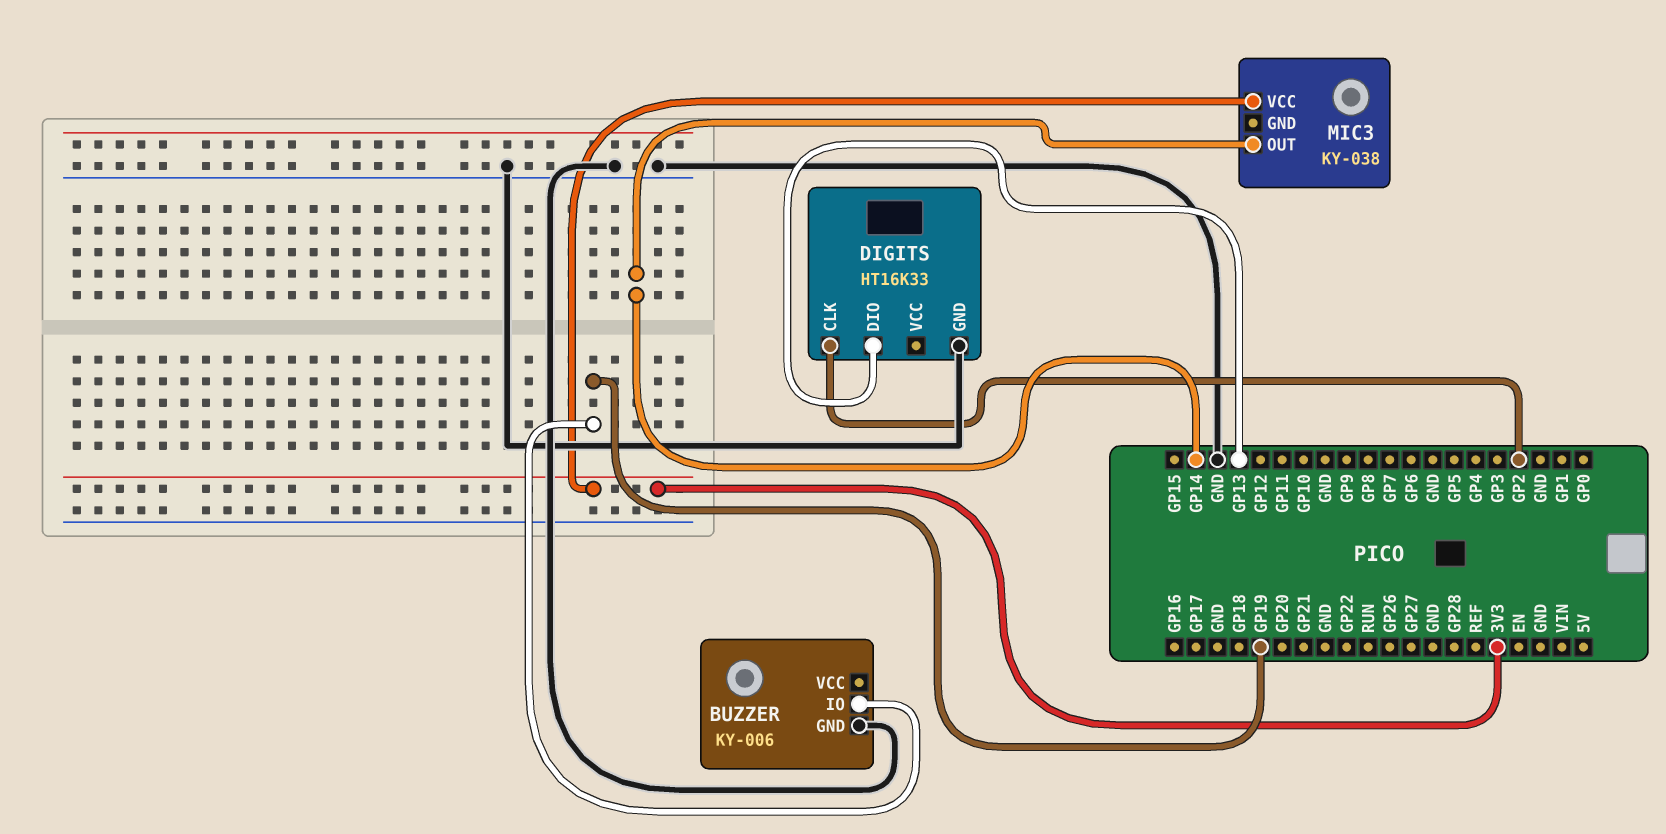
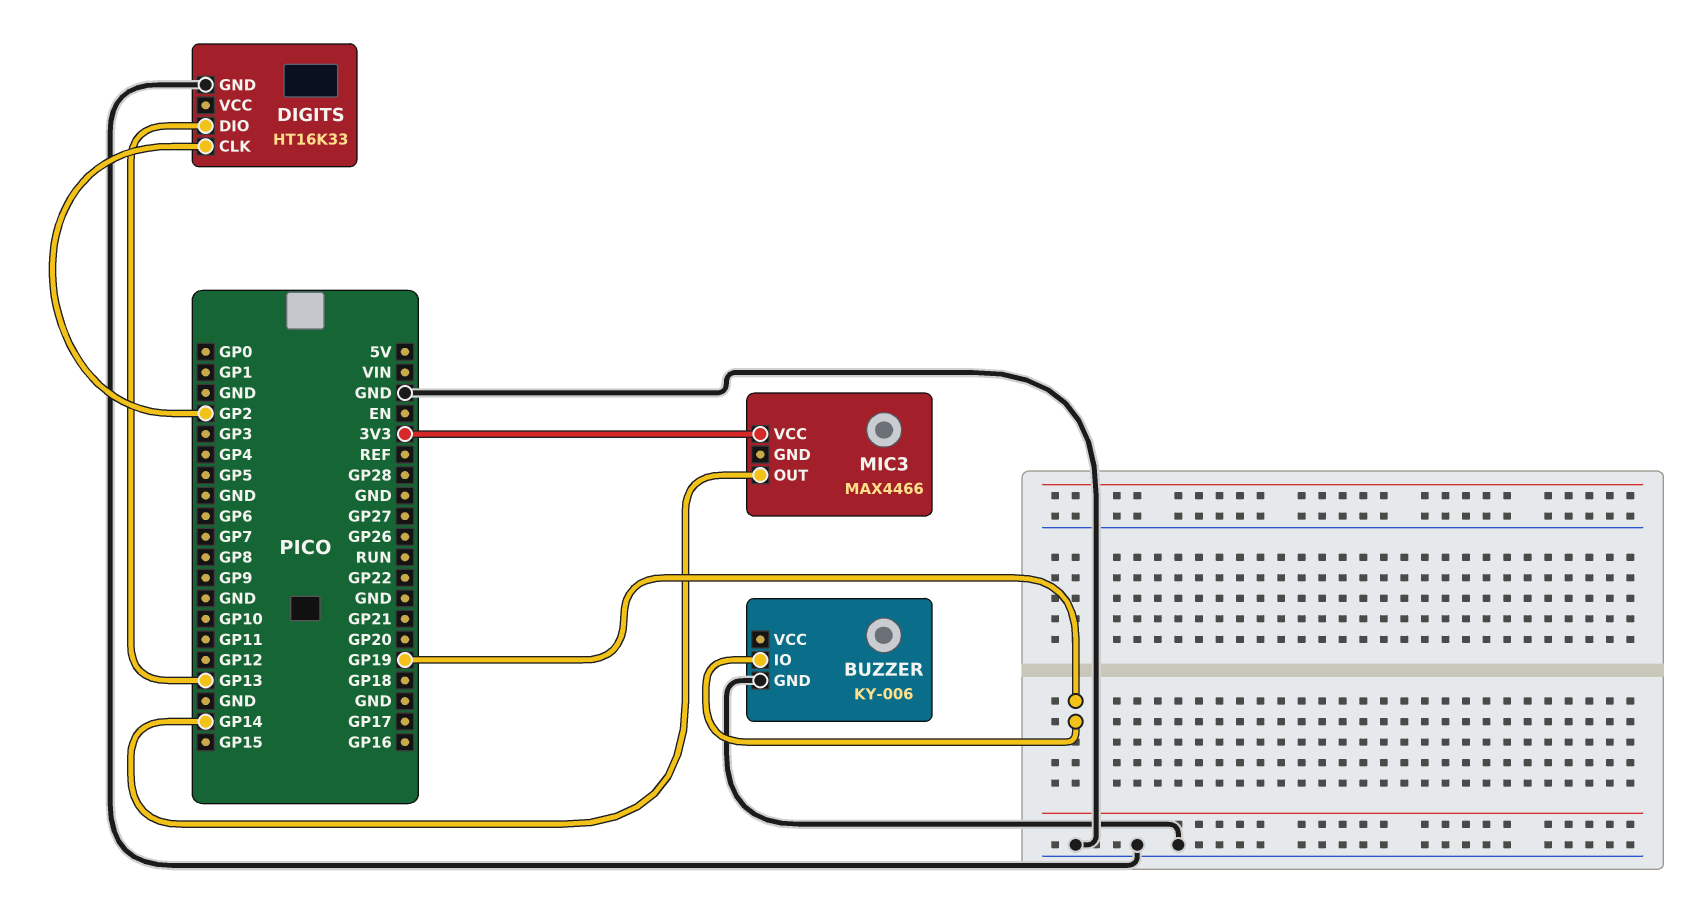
MIC3: KY-038 -> MAX4466

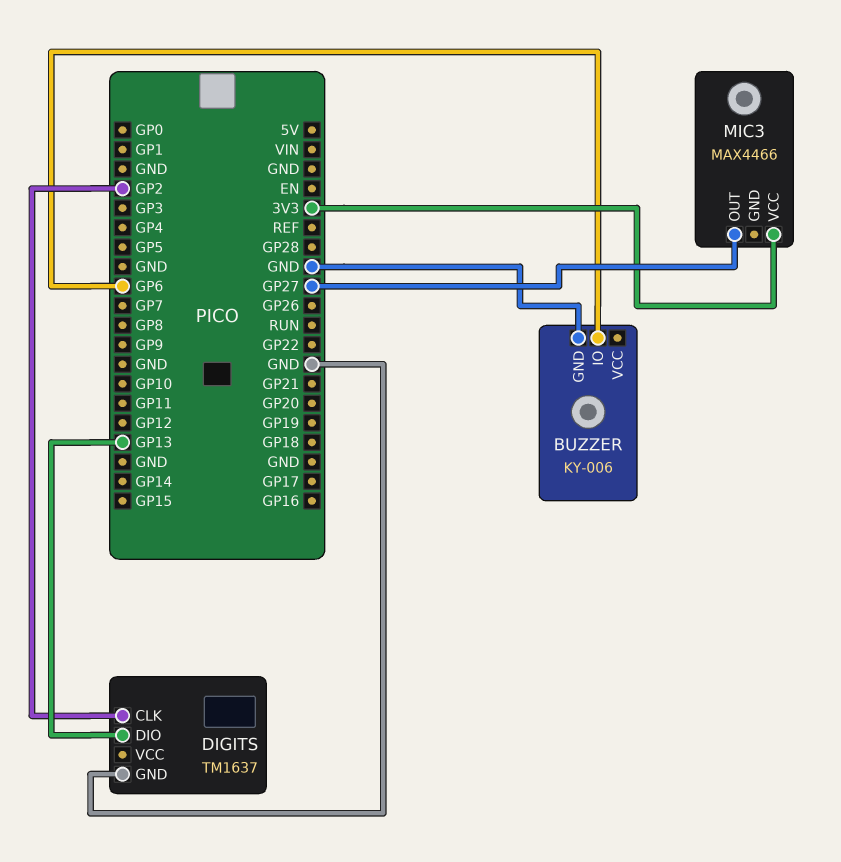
BUZZER pin IO: GP19 -> GP6
DIGITS: HT16K33 -> TM1637
MIC3 pin OUT: GP14 -> GP27

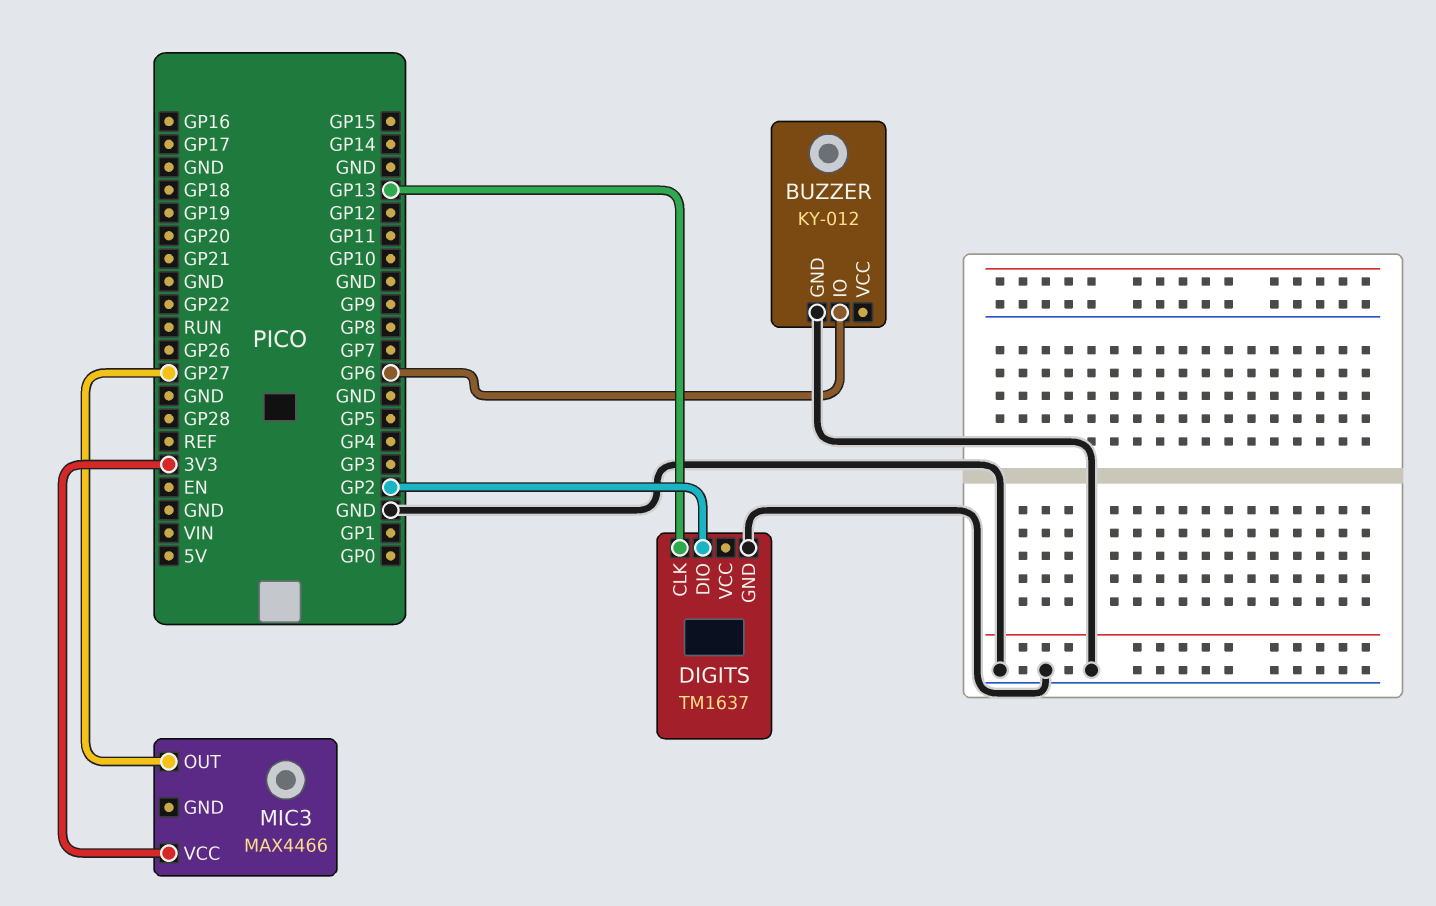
BUZZER: KY-006 -> KY-012
DIGITS pin CLK: GP2 -> GP13
DIGITS pin DIO: GP13 -> GP2

